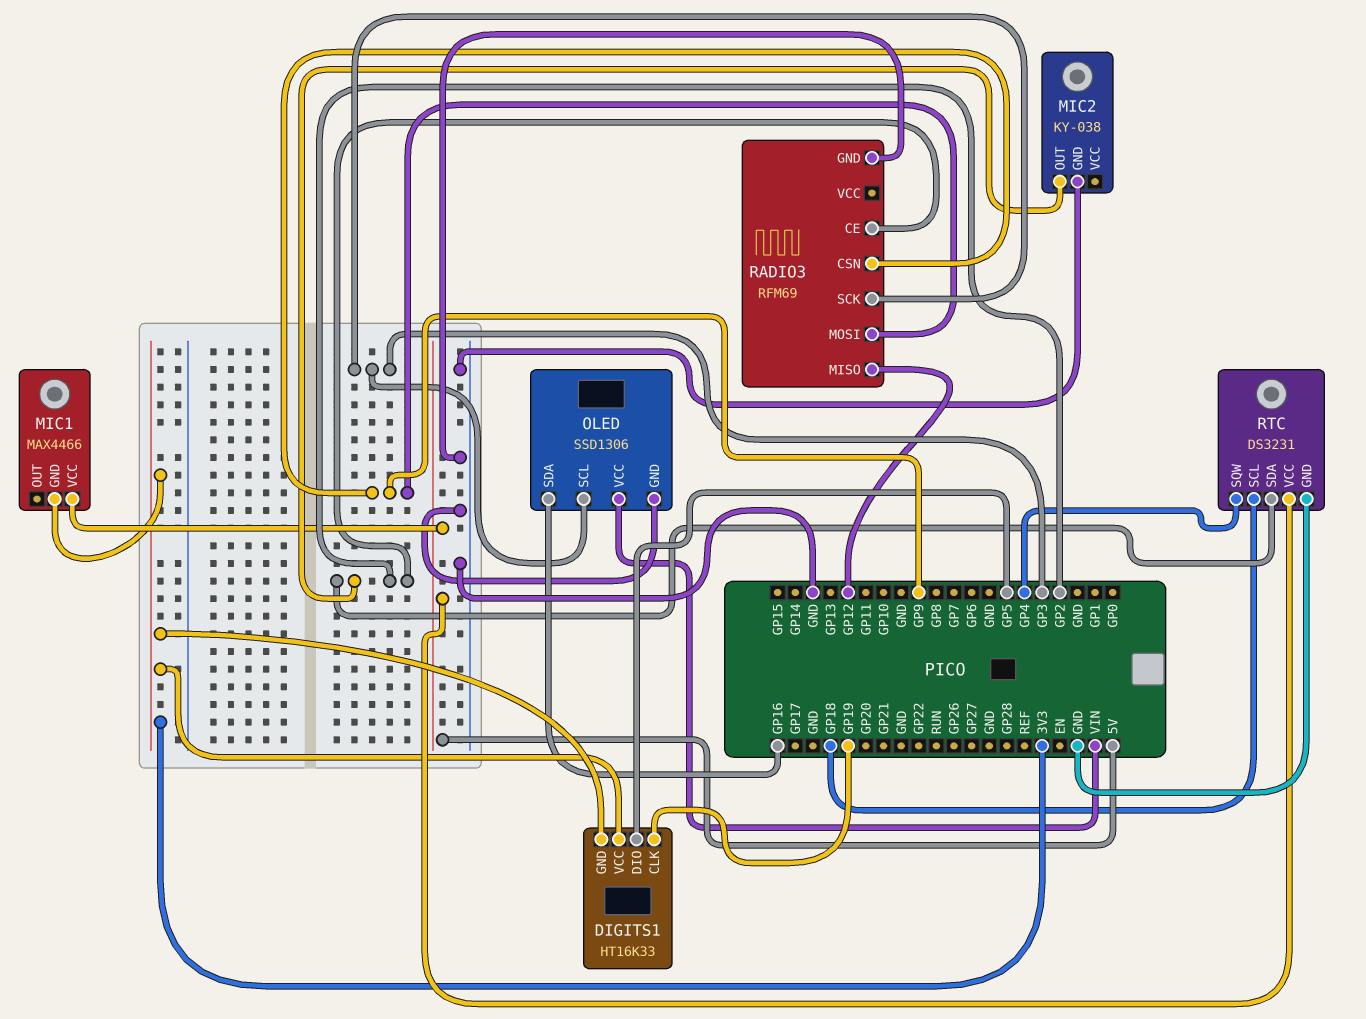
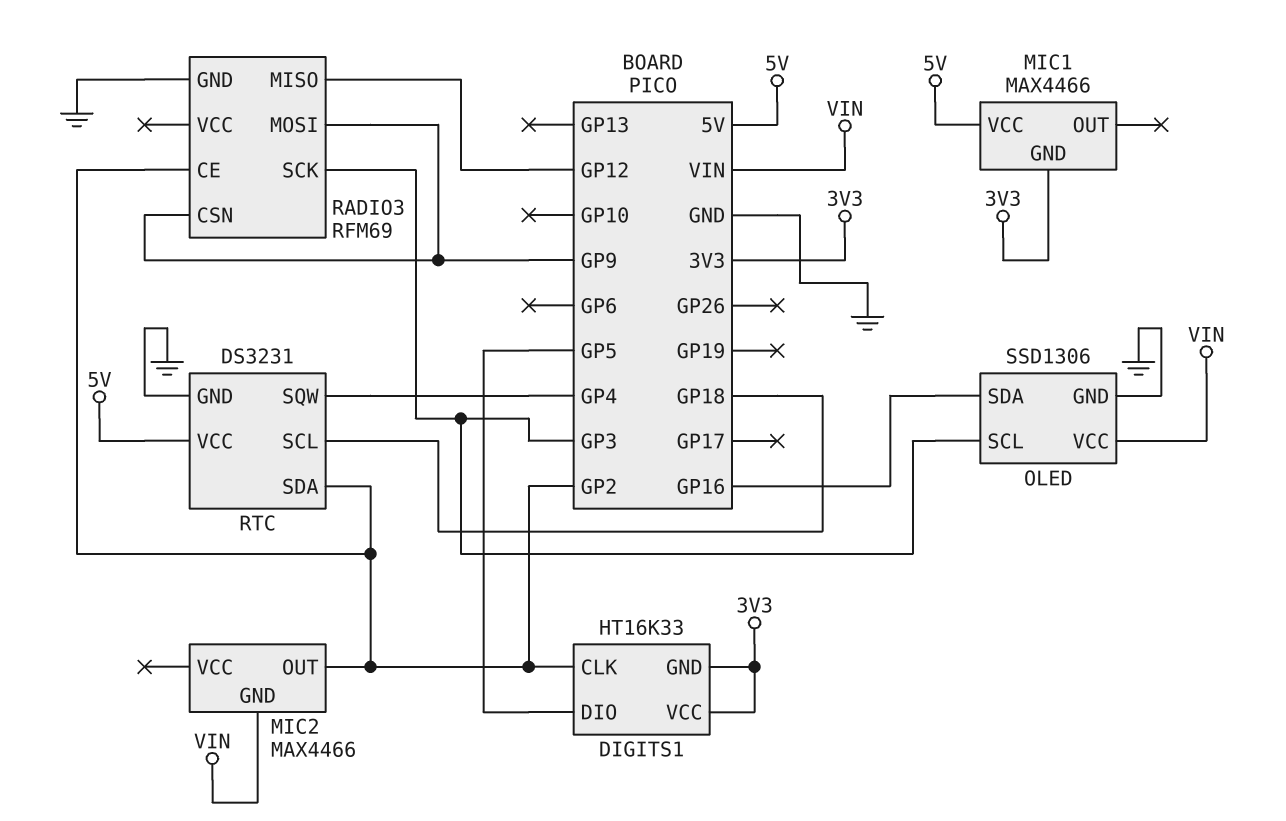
DIGITS1 pin CLK: GP19 -> GP2
MIC2: KY-038 -> MAX4466
MIC2 pin GND: GND -> VIN

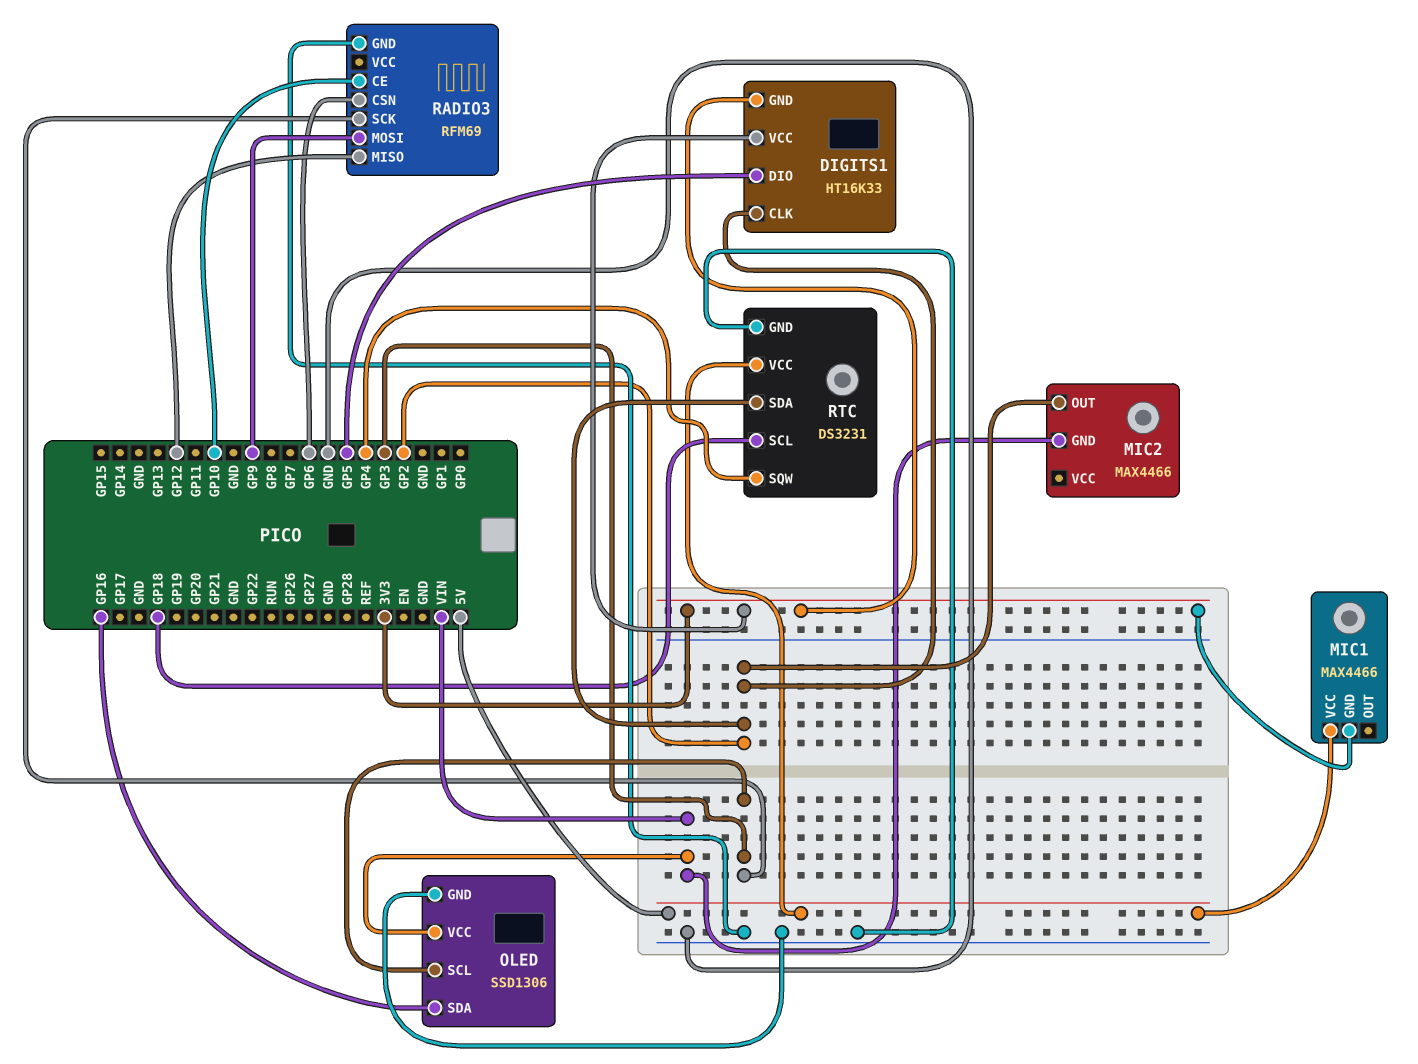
RADIO3 pin CE: GP2 -> GP10
RADIO3 pin CSN: GP9 -> GP6

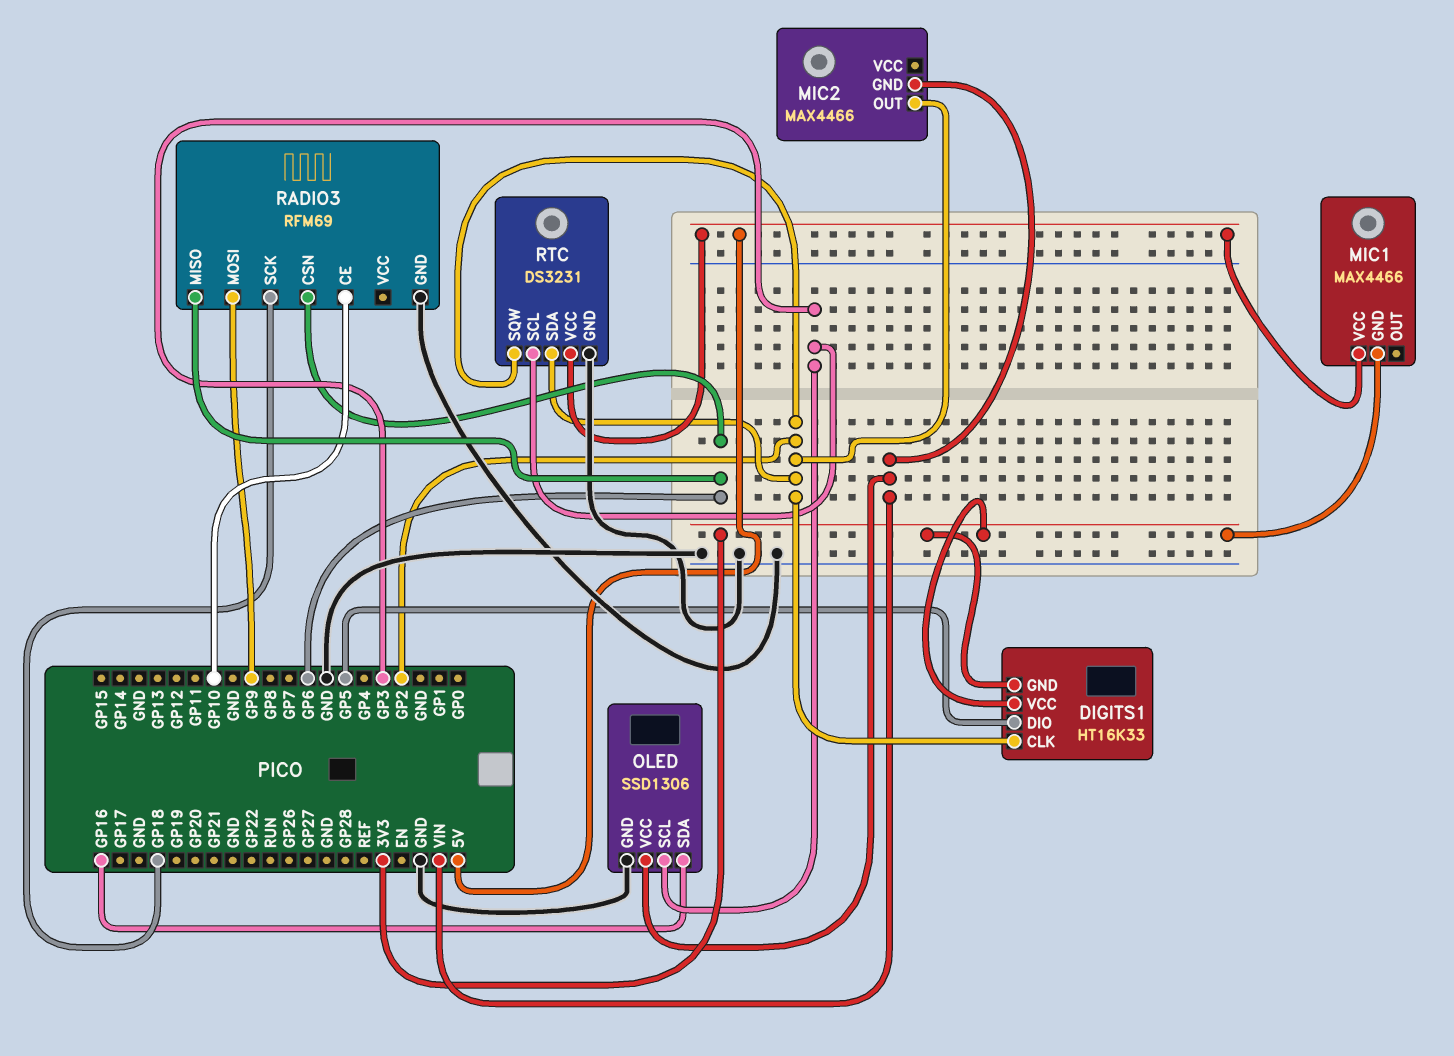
RADIO3 pin MISO: GP12 -> GP6
RADIO3 pin SCK: GP3 -> GP18
RTC pin SCL: GP18 -> GP3
RTC pin SQW: GP4 -> GP2

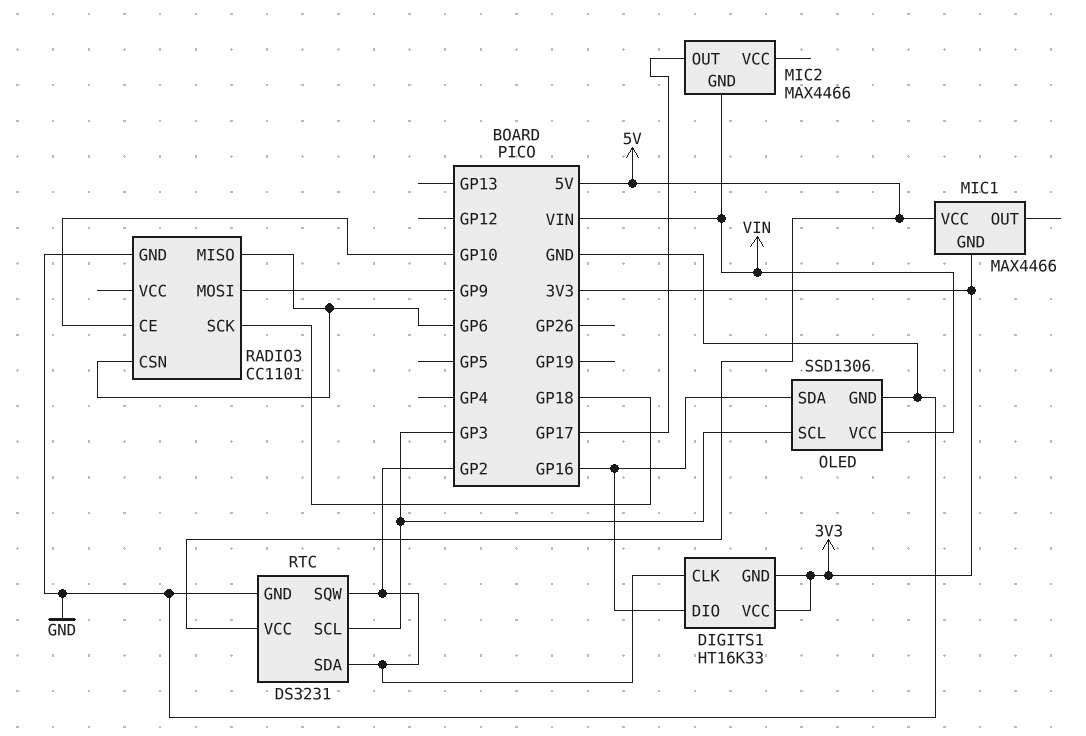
DIGITS1 pin DIO: GP5 -> GP16
MIC2 pin OUT: GP2 -> GP17
RADIO3: RFM69 -> CC1101

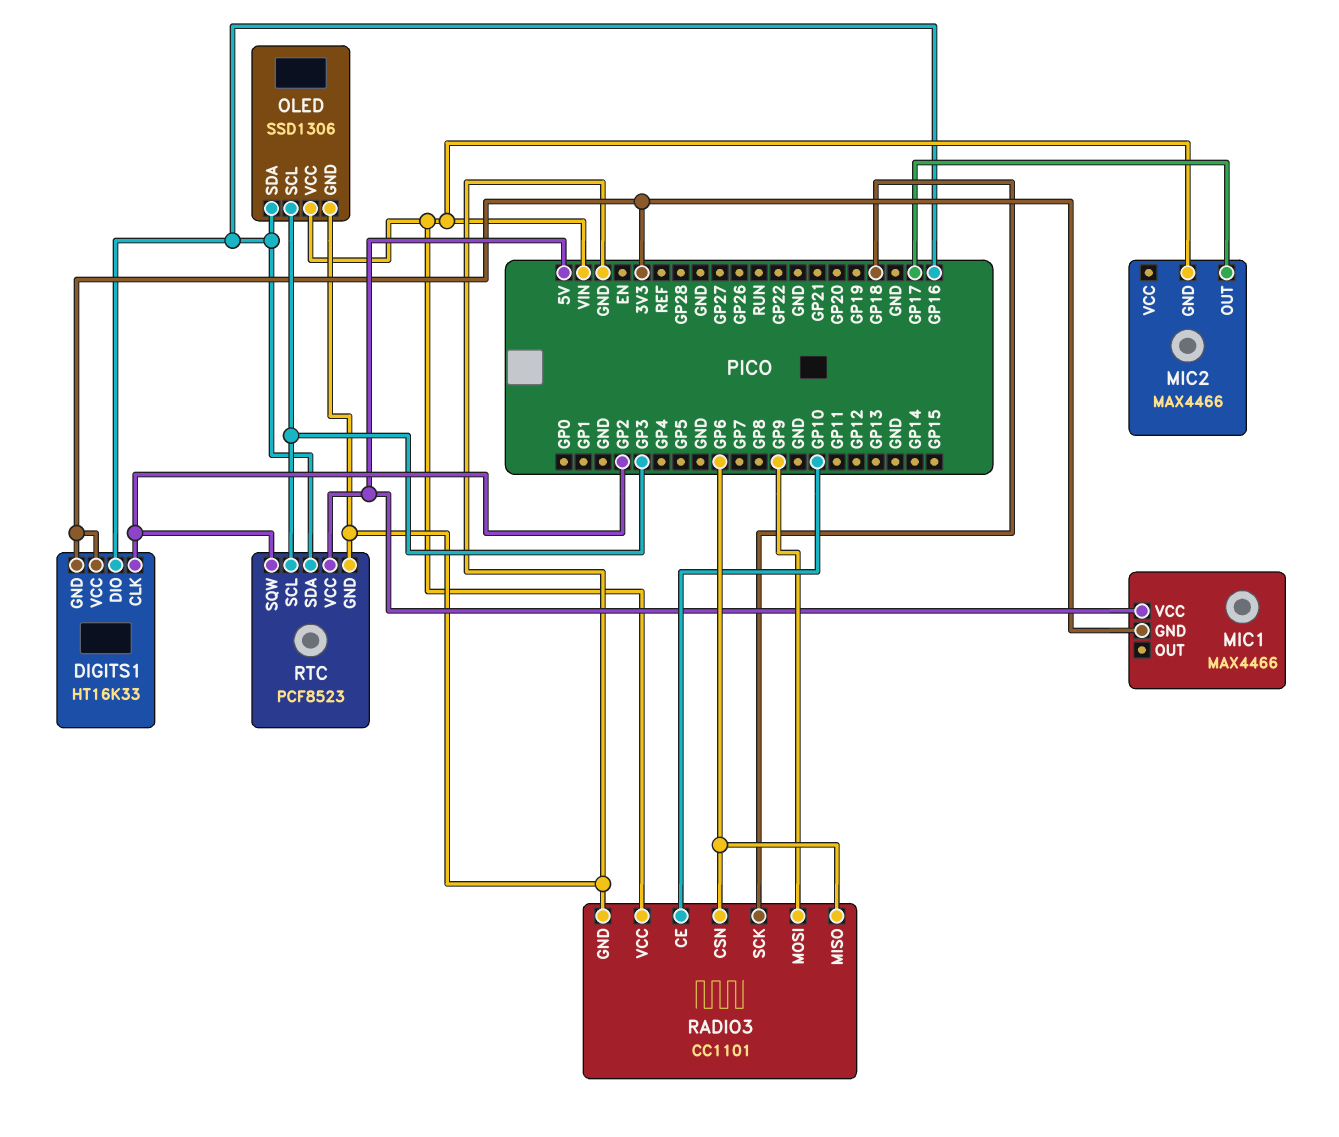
RADIO3 pin VCC: none -> VIN
RTC: DS3231 -> PCF8523
RTC pin SDA: GP2 -> GP16

